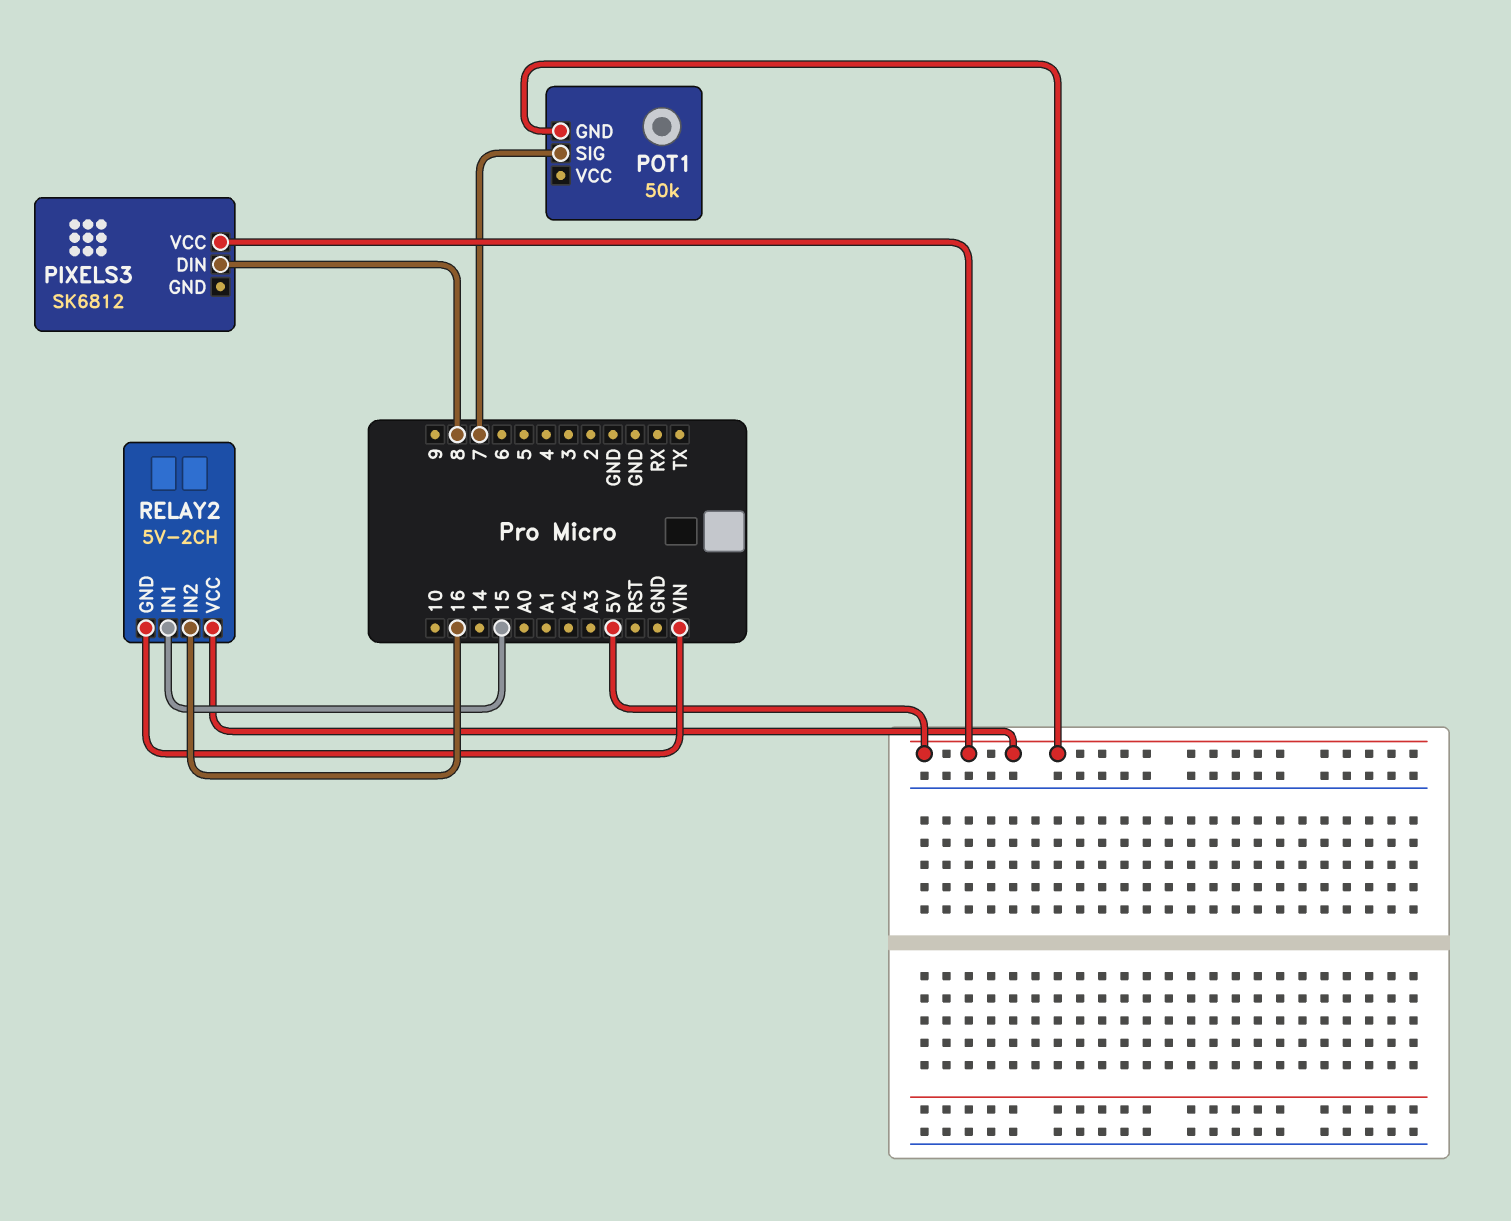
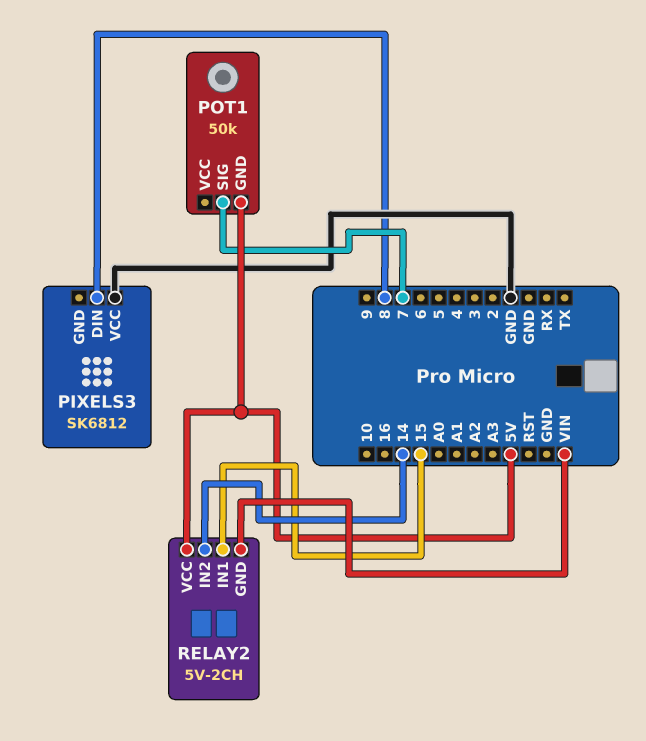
PIXELS3 pin VCC: 5V -> GND
RELAY2 pin IN2: 16 -> 14

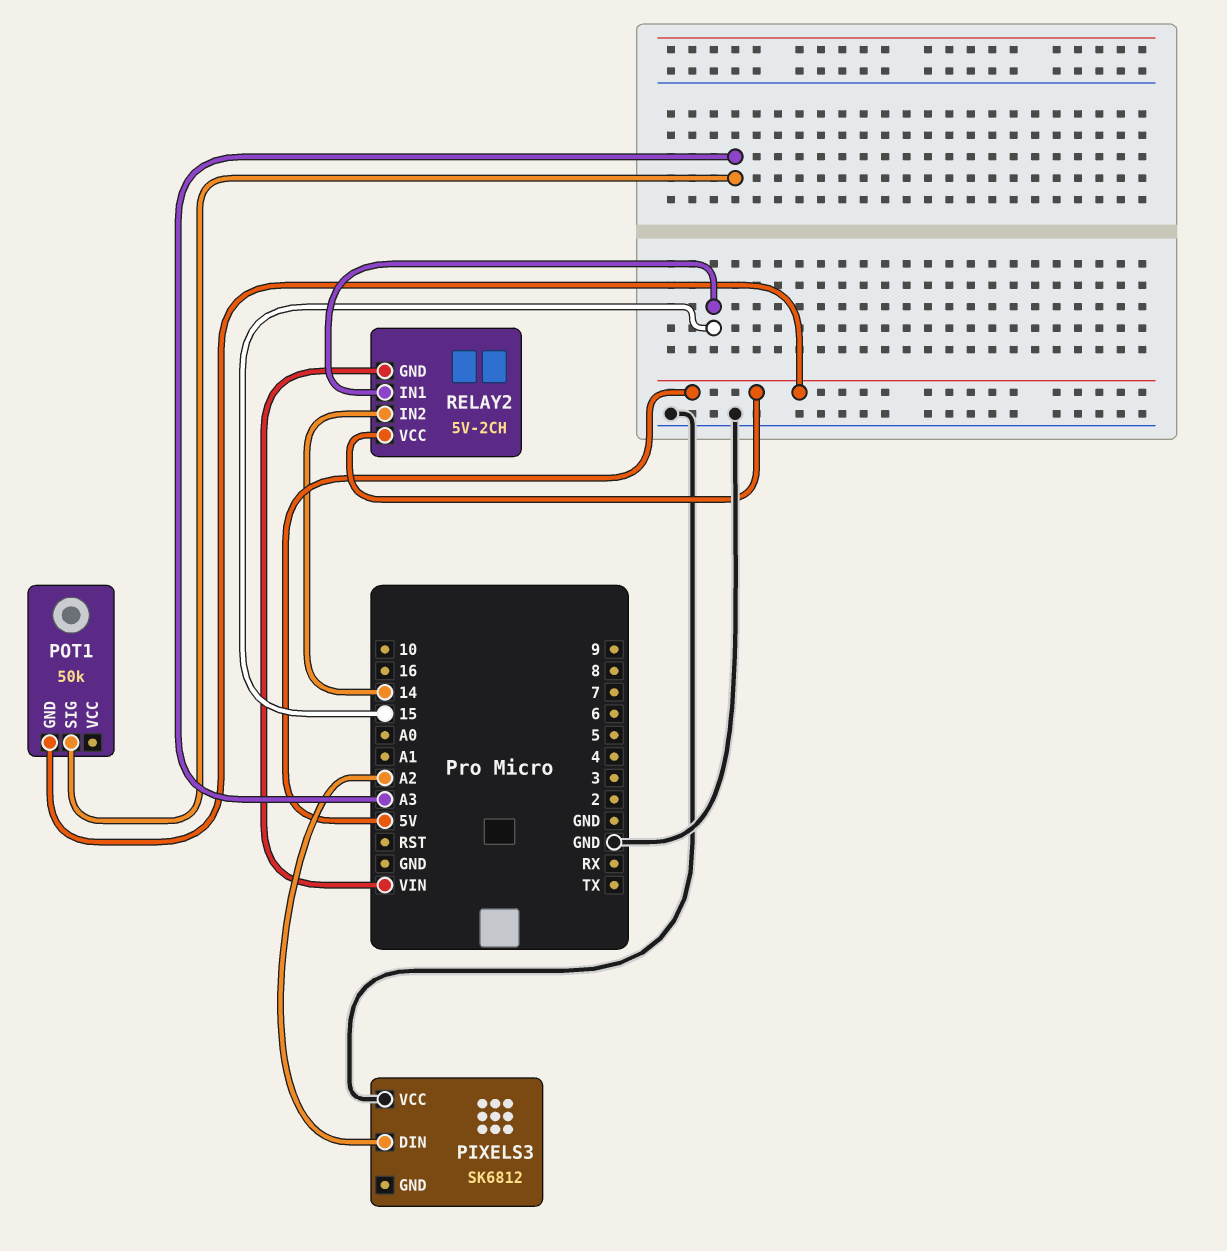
PIXELS3 pin DIN: 8 -> A2
POT1 pin SIG: 7 -> A3

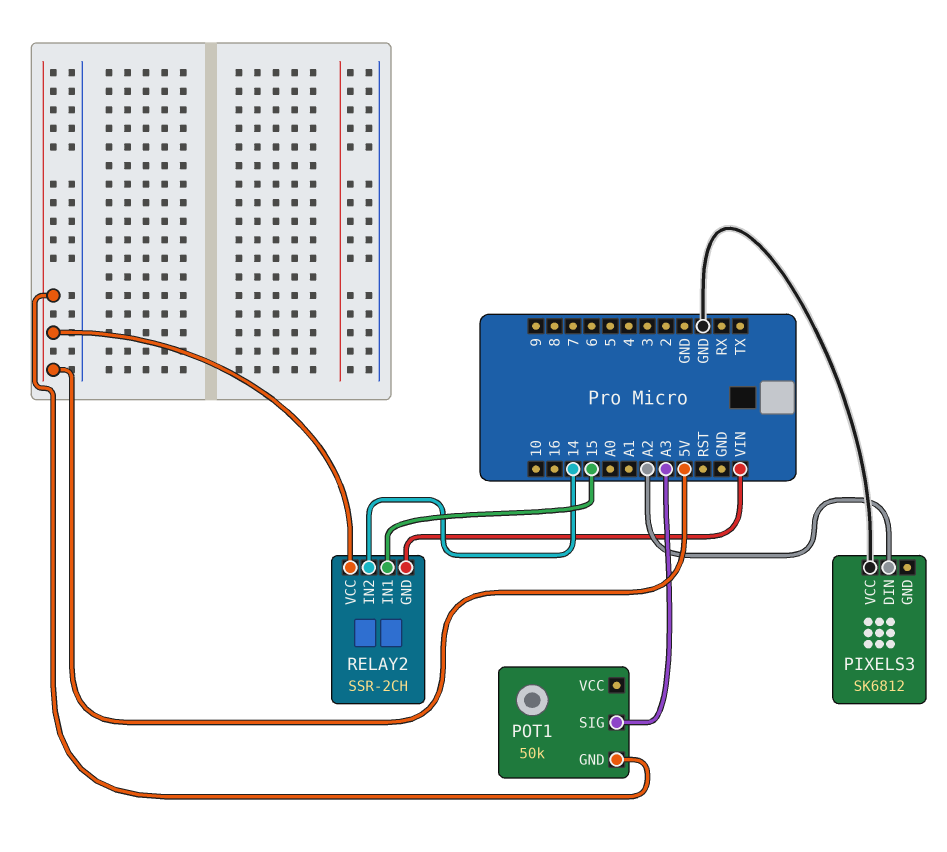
RELAY2: 5V-2CH -> SSR-2CH

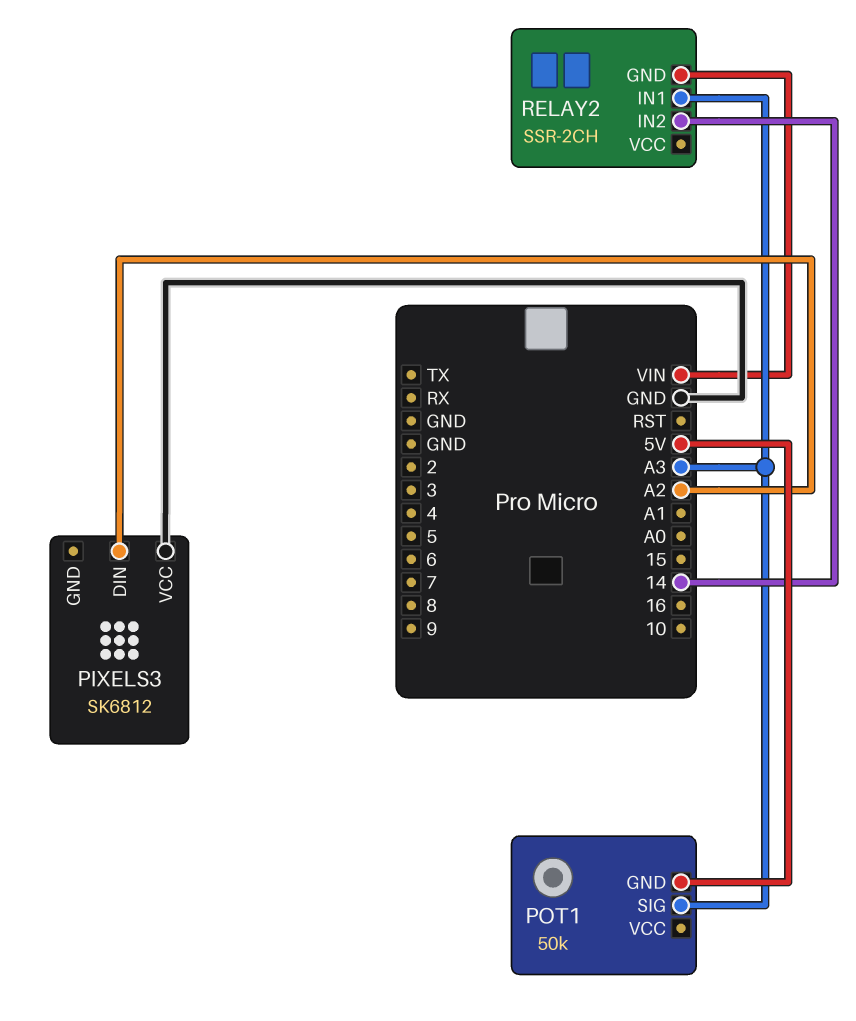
RELAY2 pin IN1: 15 -> A3
RELAY2 pin VCC: 5V -> none

